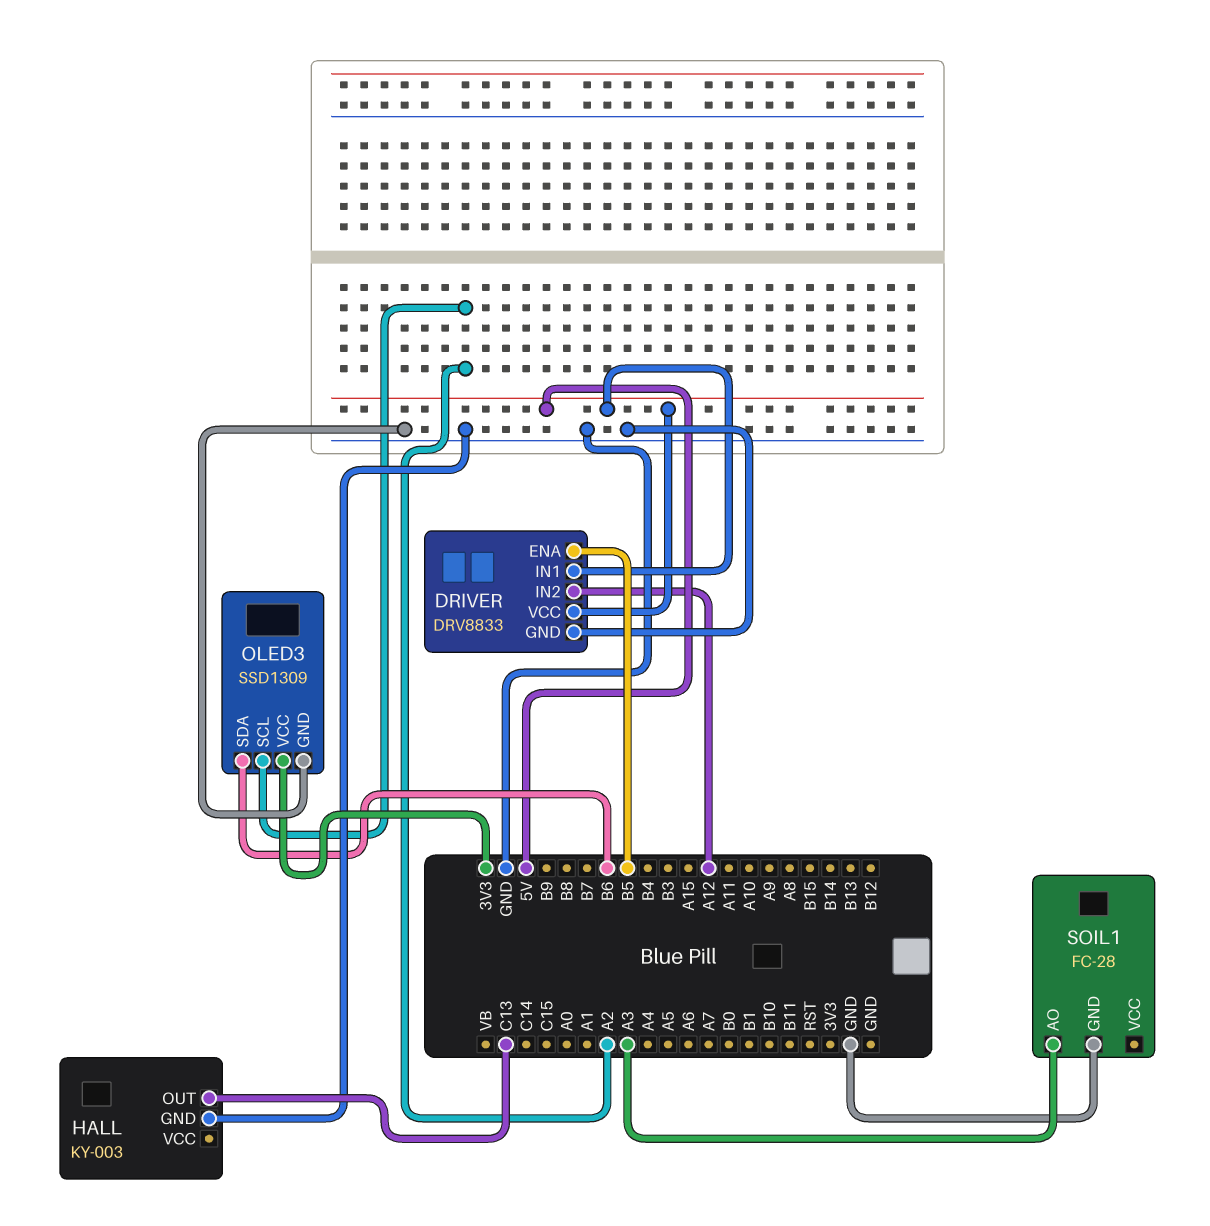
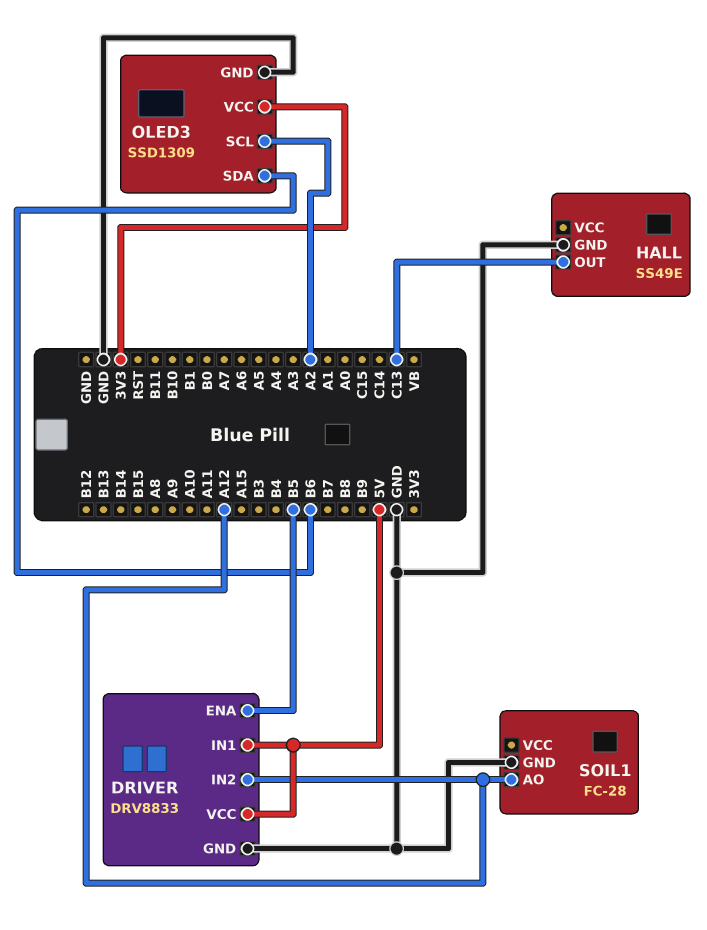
HALL: KY-003 -> SS49E
SOIL1 pin AO: A3 -> A12

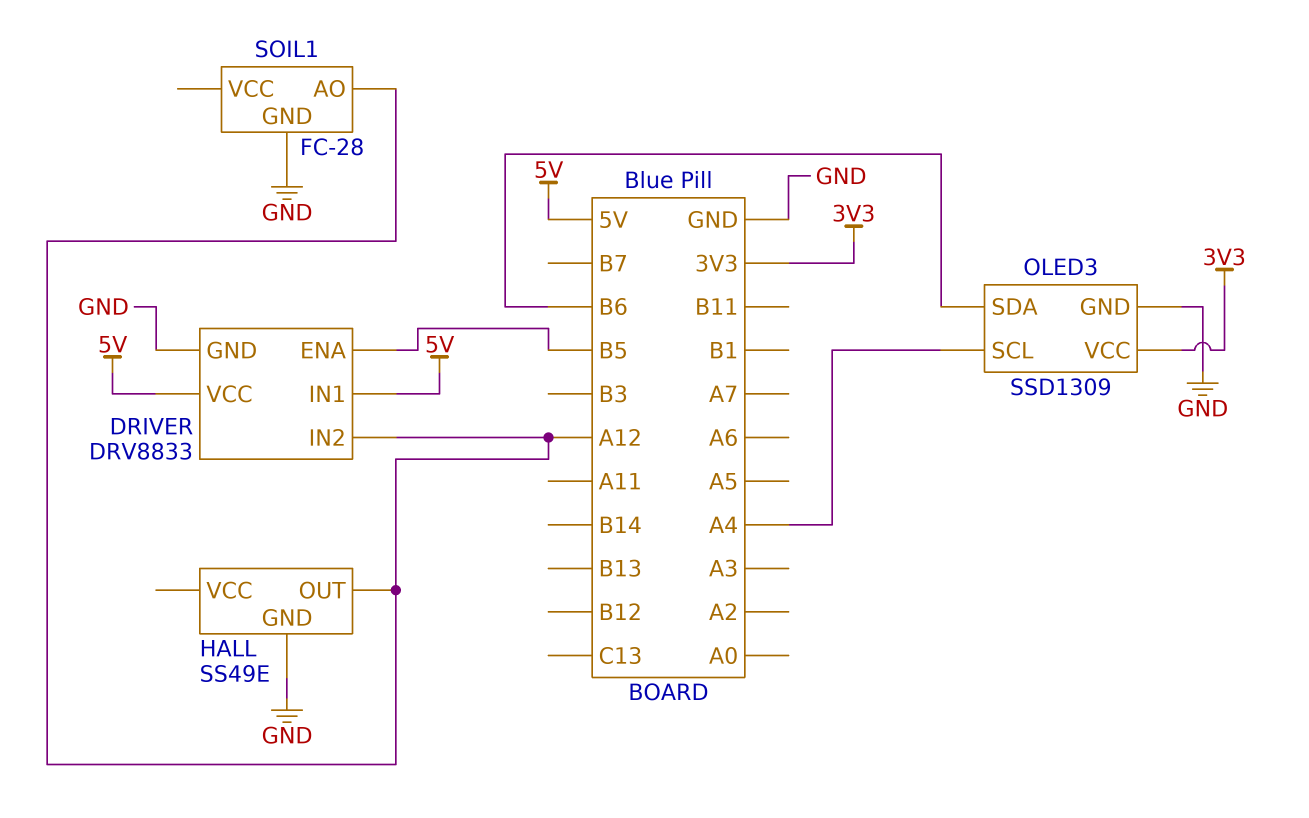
HALL pin OUT: C13 -> A12
OLED3 pin SCL: A2 -> A4

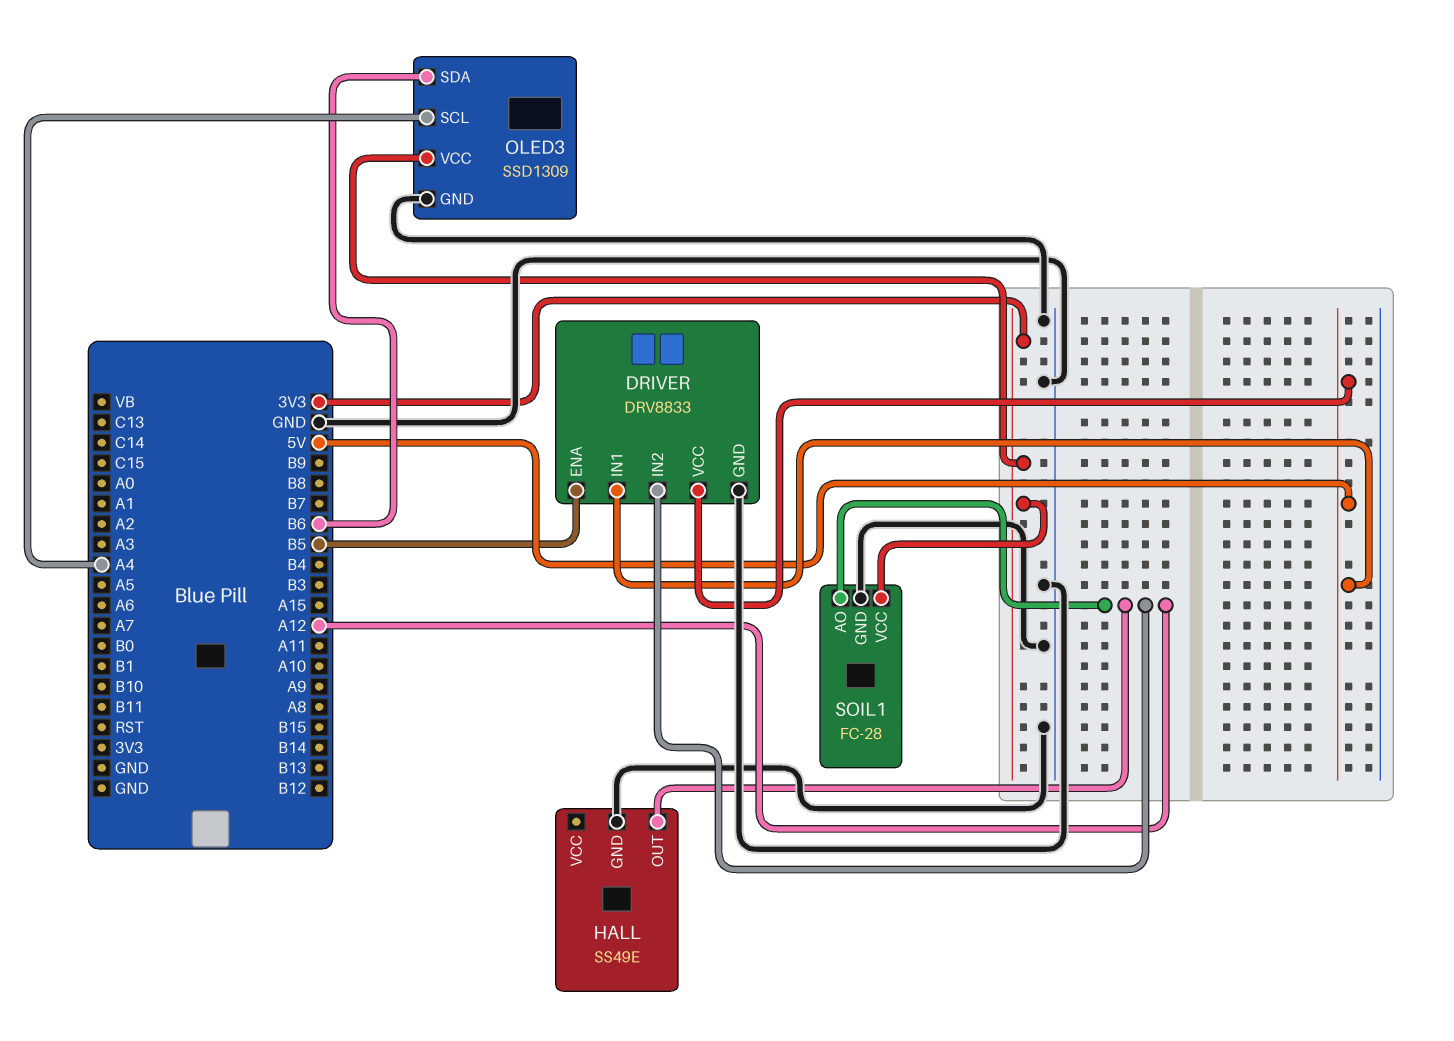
SOIL1 pin VCC: none -> 3V3

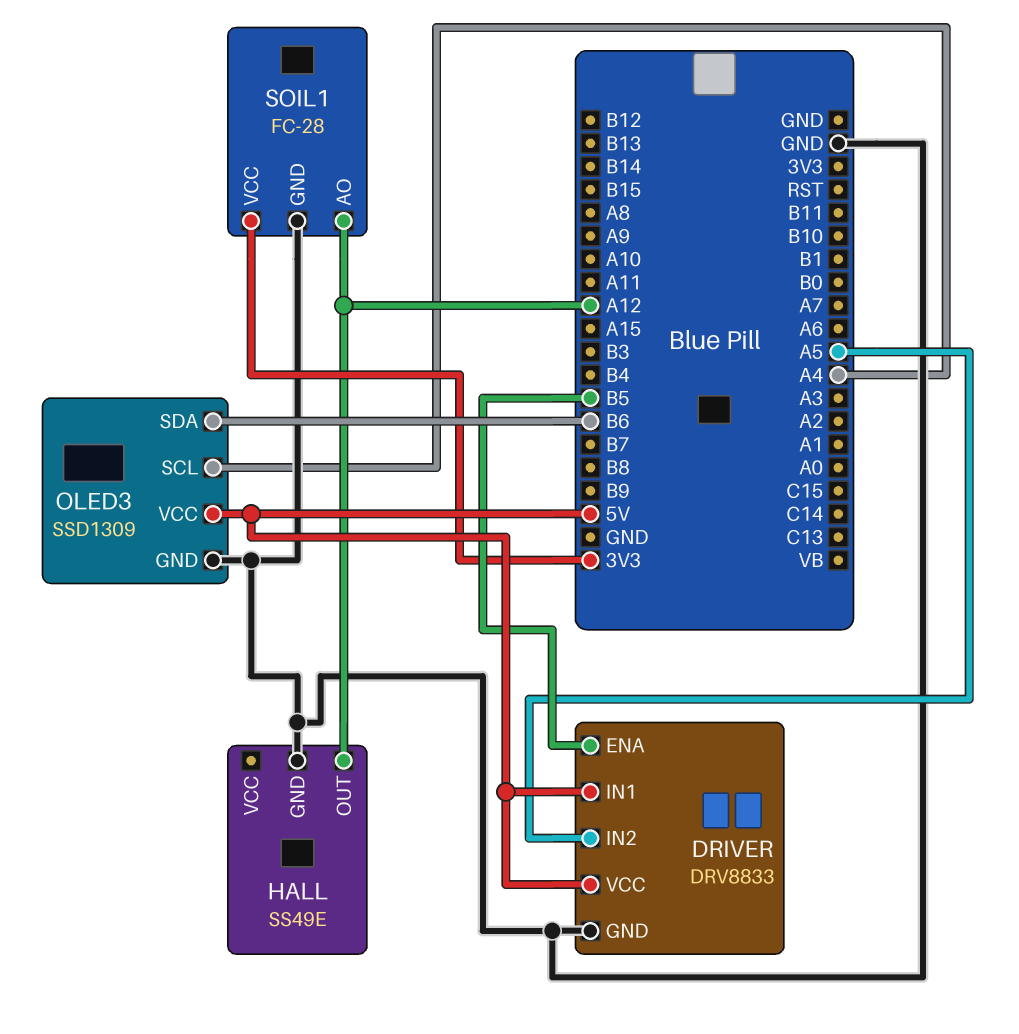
DRIVER pin IN2: A12 -> A5
OLED3 pin VCC: 3V3 -> 5V

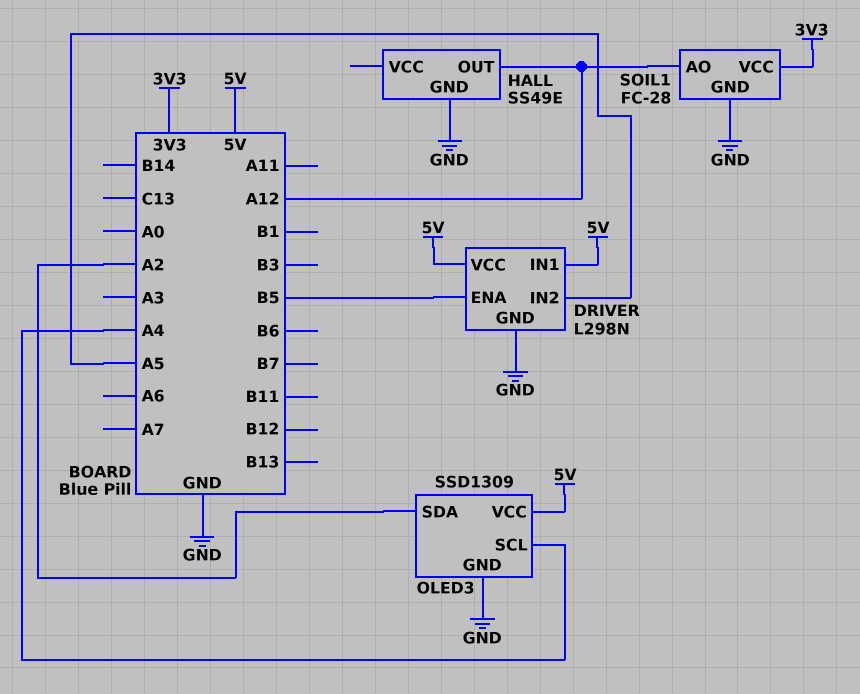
DRIVER: DRV8833 -> L298N
OLED3 pin SDA: B6 -> A2

